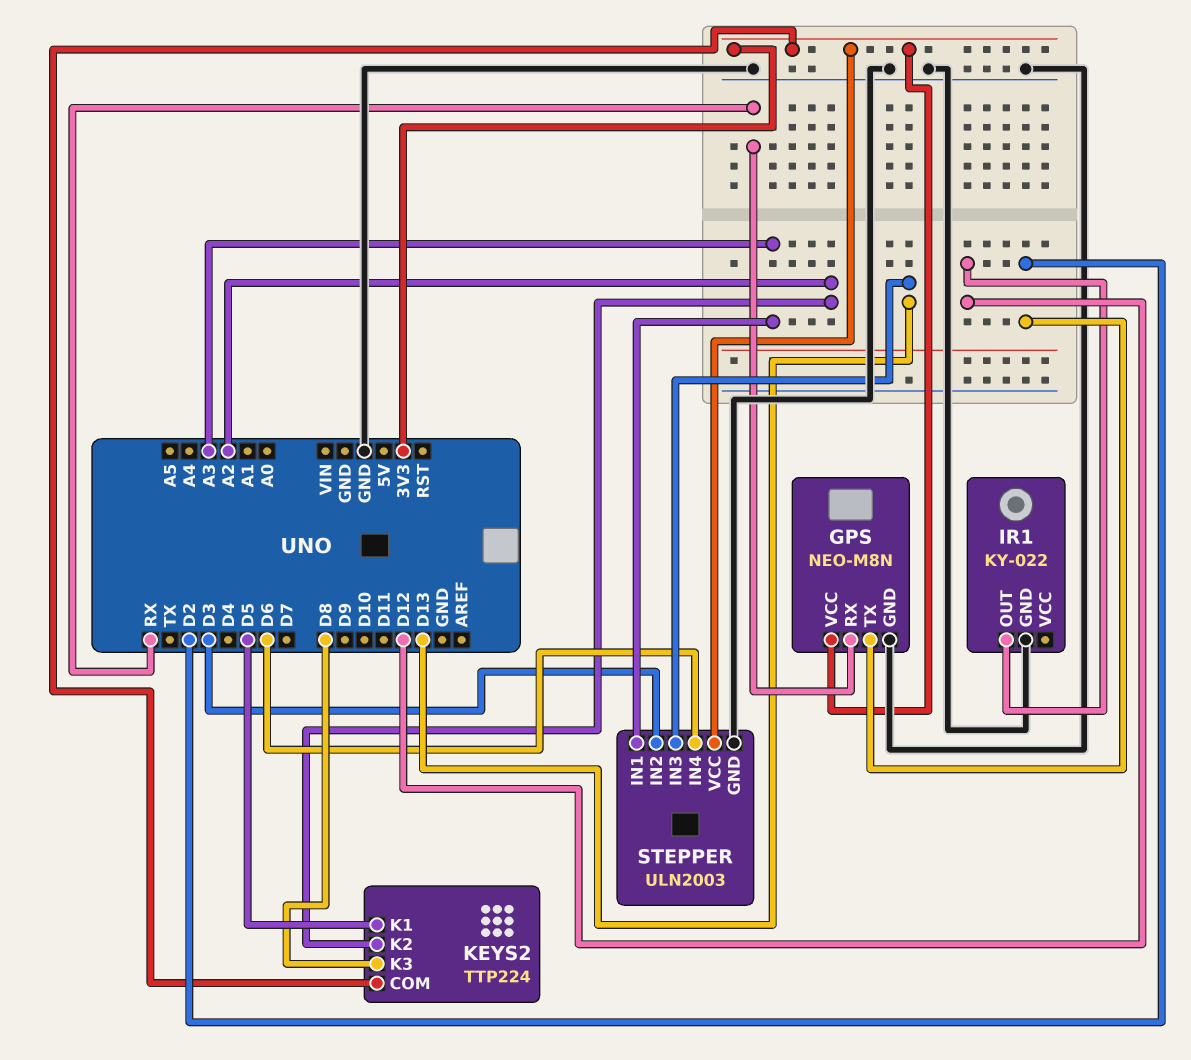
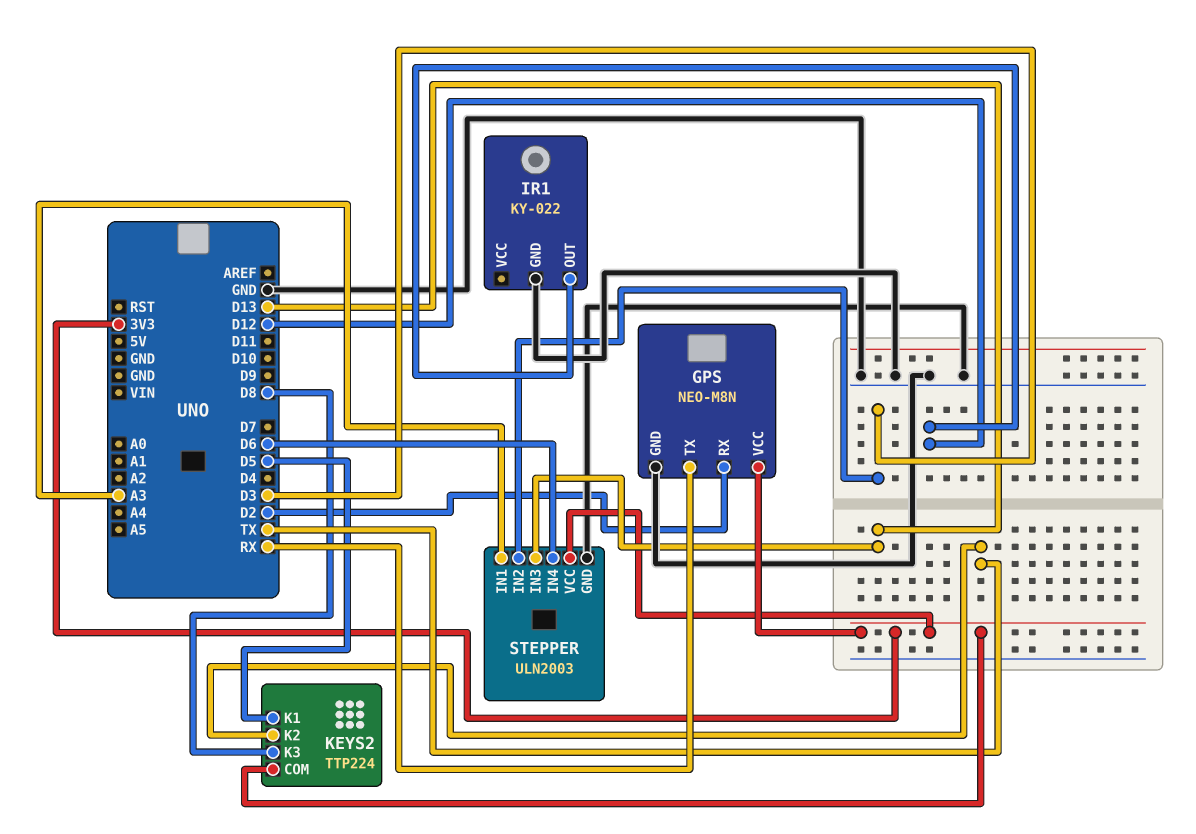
GPS pin RX: RX -> D2
GPS pin TX: D2 -> RX
KEYS2 pin K2: A2 -> TX

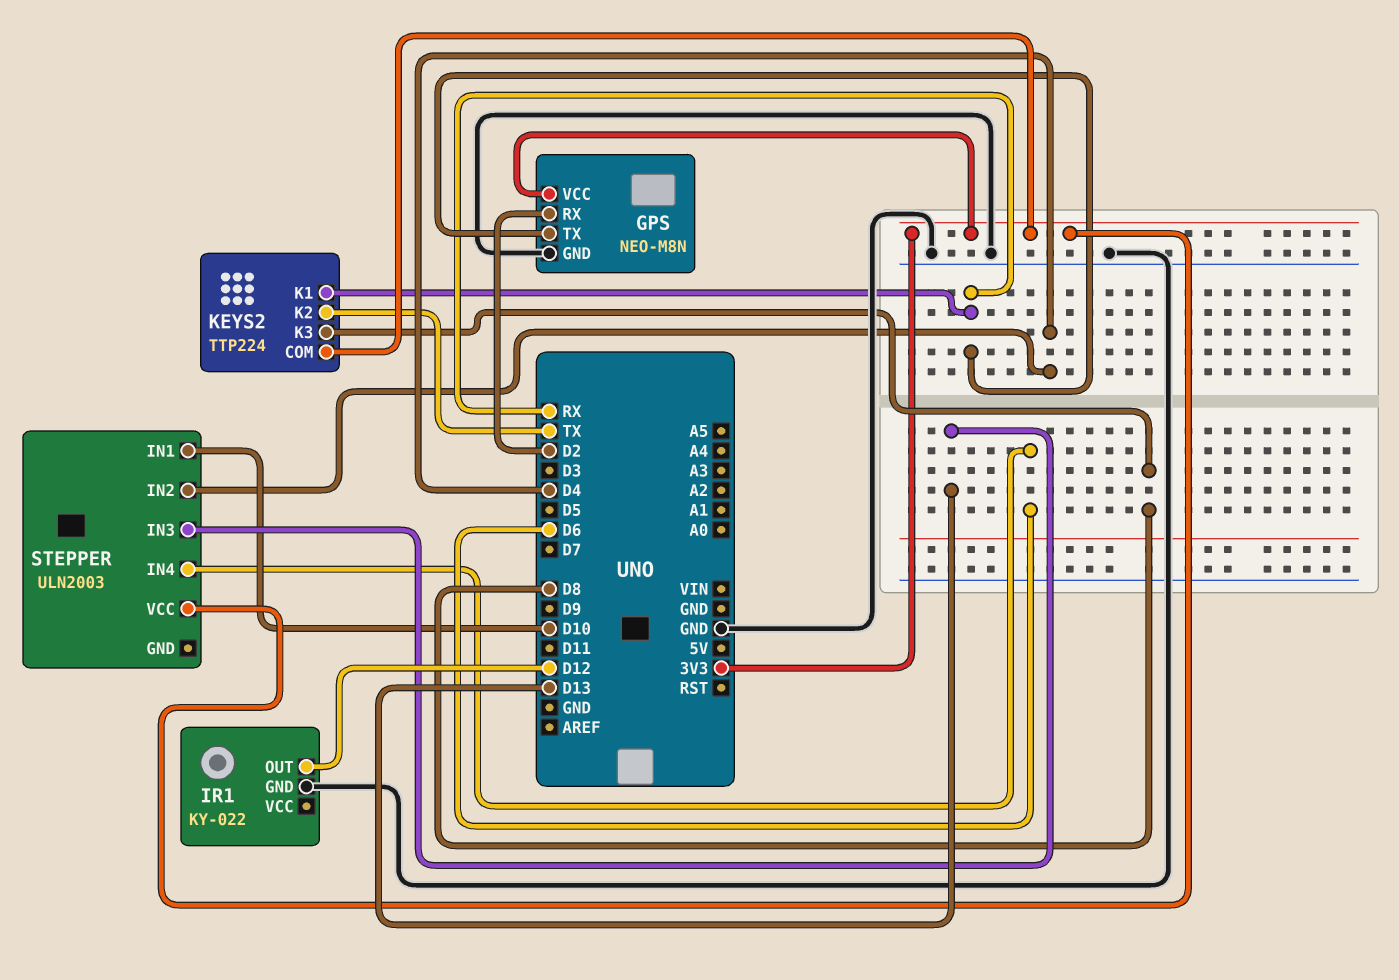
KEYS2 pin K1: D5 -> RX
STEPPER pin GND: GND -> none
STEPPER pin IN1: A3 -> D10
STEPPER pin IN2: D3 -> D4

